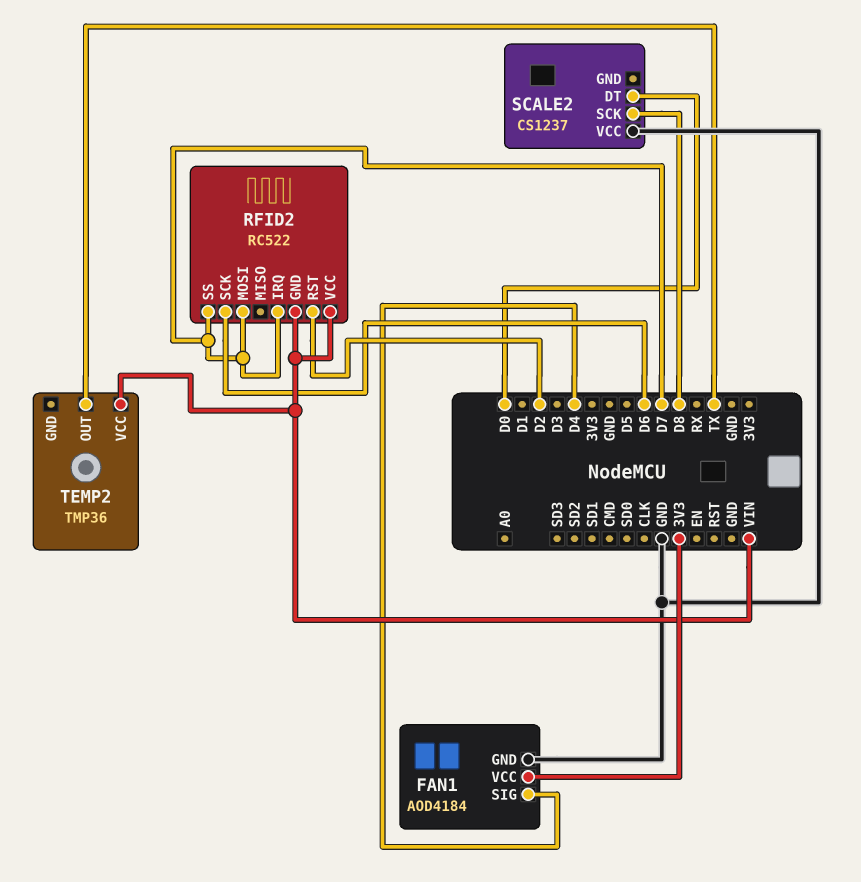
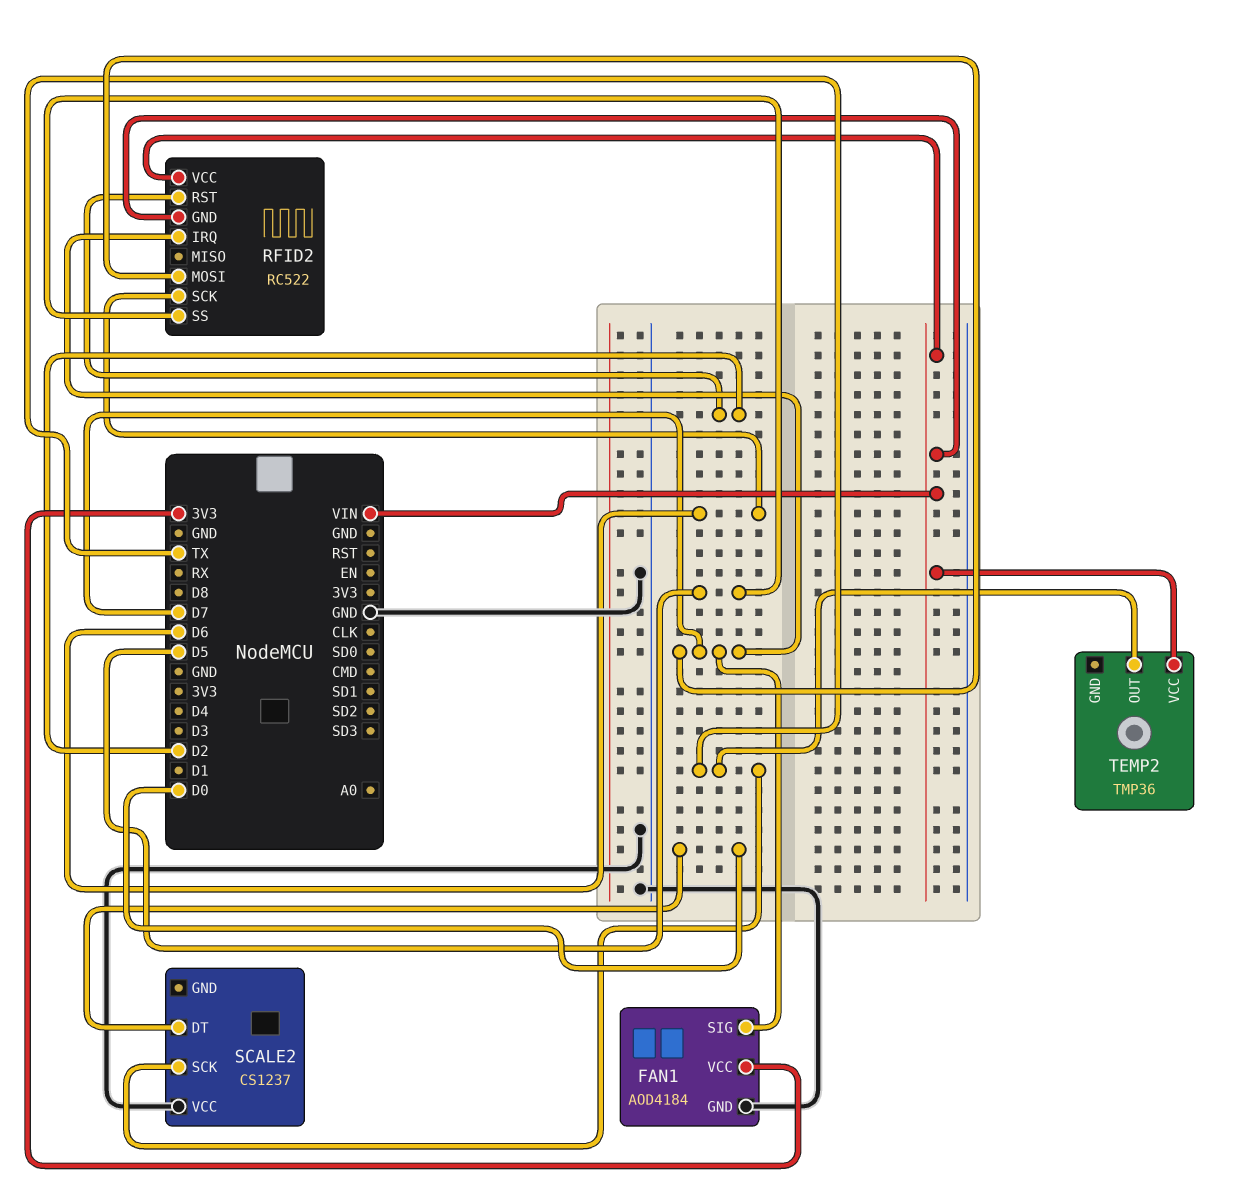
FAN1 pin SIG: D4 -> D7
RFID2 pin SS: D7 -> D5
SCALE2 pin SCK: D8 -> TX

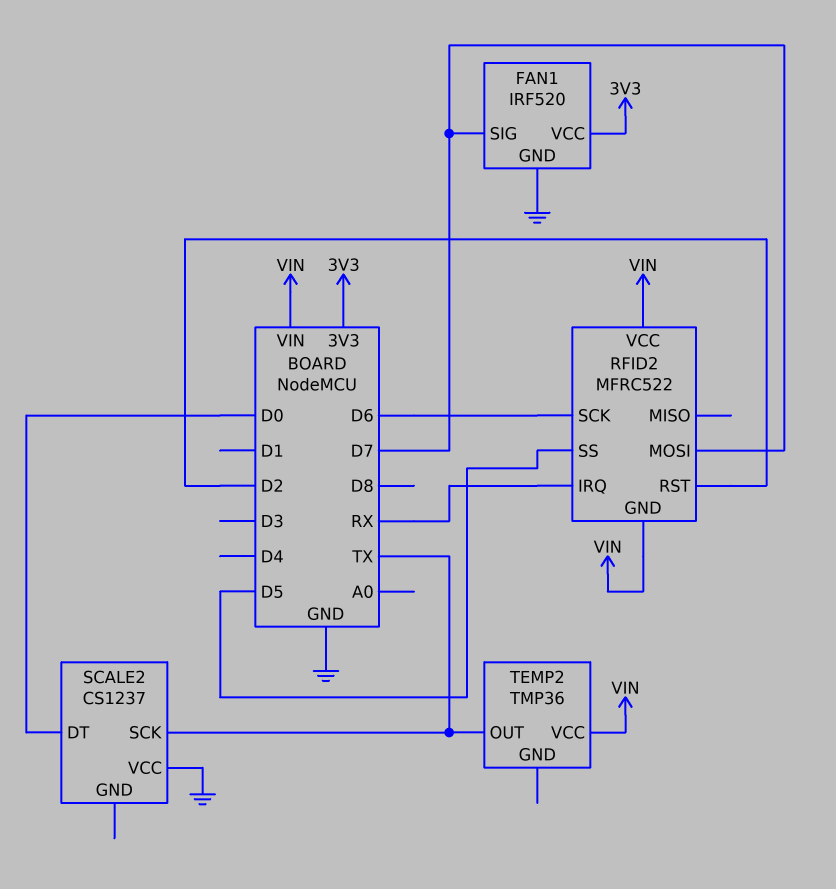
FAN1: AOD4184 -> IRF520
RFID2: RC522 -> MFRC522
RFID2 pin IRQ: D7 -> RX

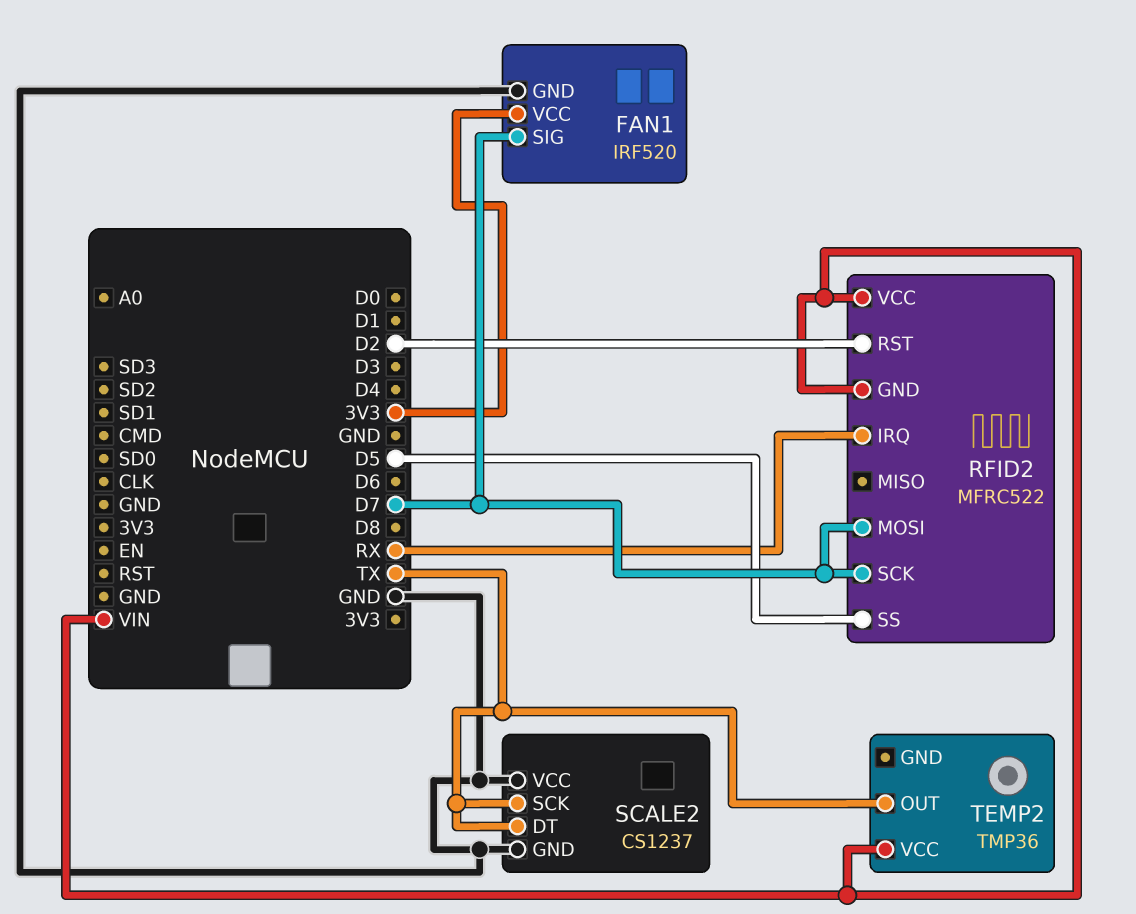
RFID2 pin SCK: D6 -> D7
SCALE2 pin DT: D0 -> TX
SCALE2 pin GND: none -> GND

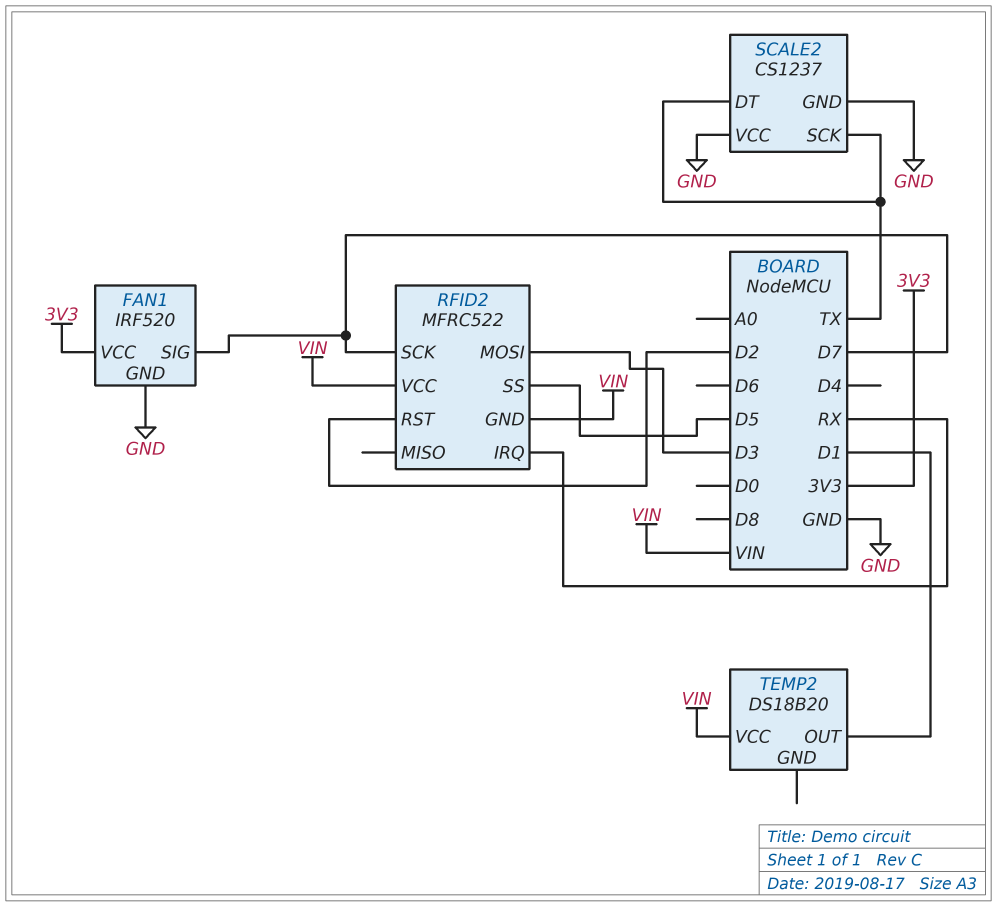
RFID2 pin MOSI: D7 -> D3
TEMP2: TMP36 -> DS18B20
TEMP2 pin OUT: TX -> D1

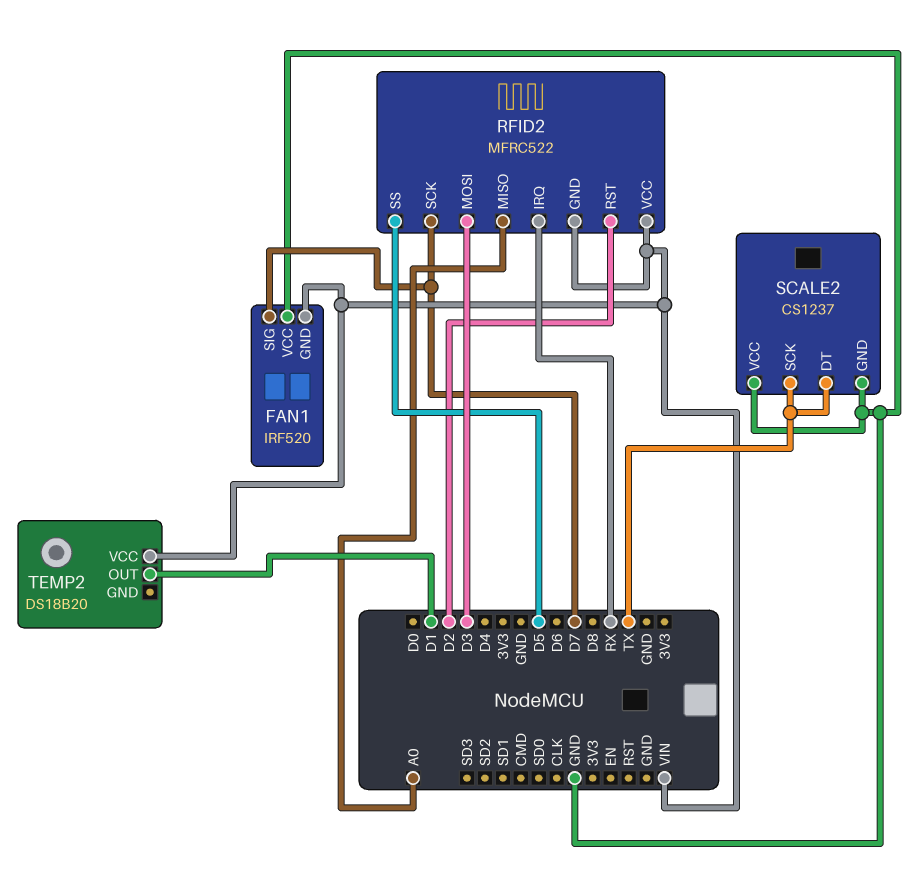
FAN1 pin GND: GND -> VIN
FAN1 pin VCC: 3V3 -> GND
RFID2 pin MISO: none -> A0

